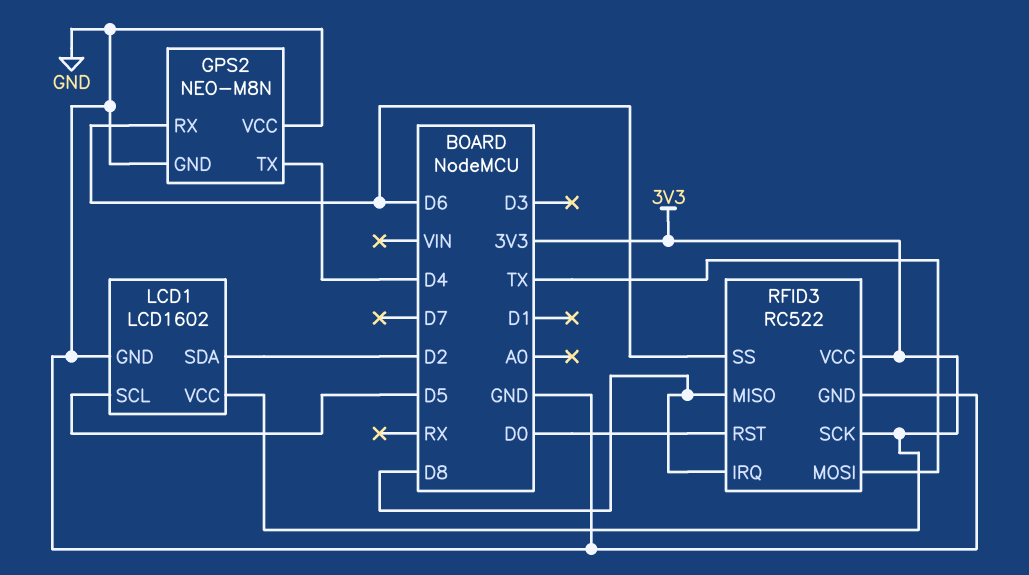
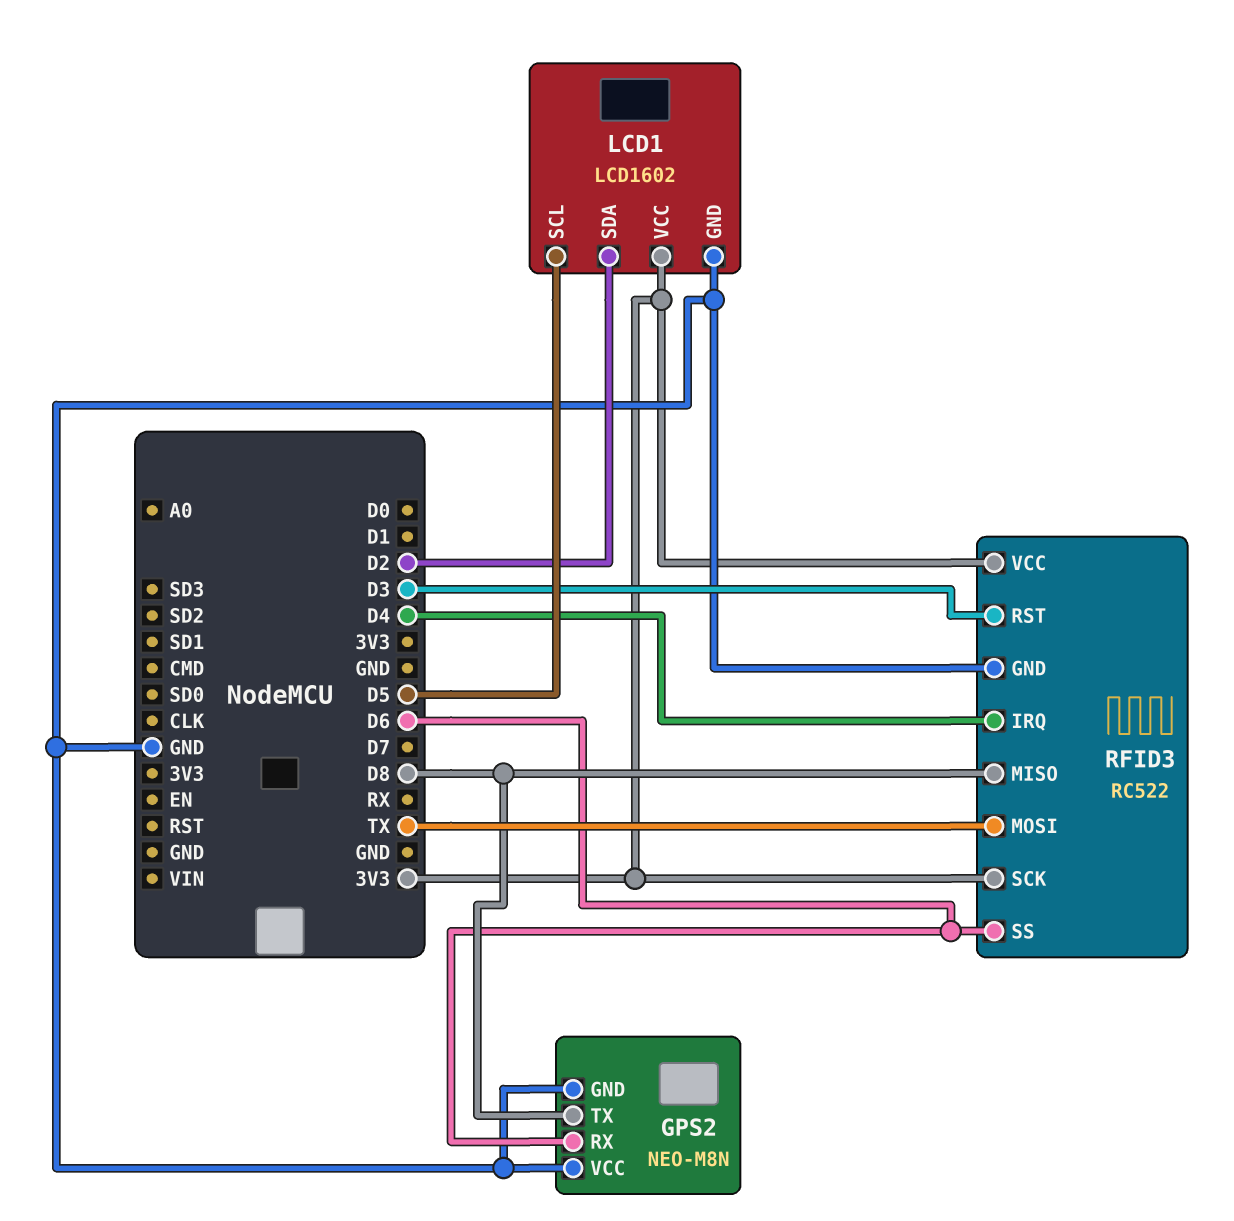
GPS2 pin TX: D4 -> D8
RFID3 pin IRQ: D8 -> D4
RFID3 pin RST: D0 -> D3

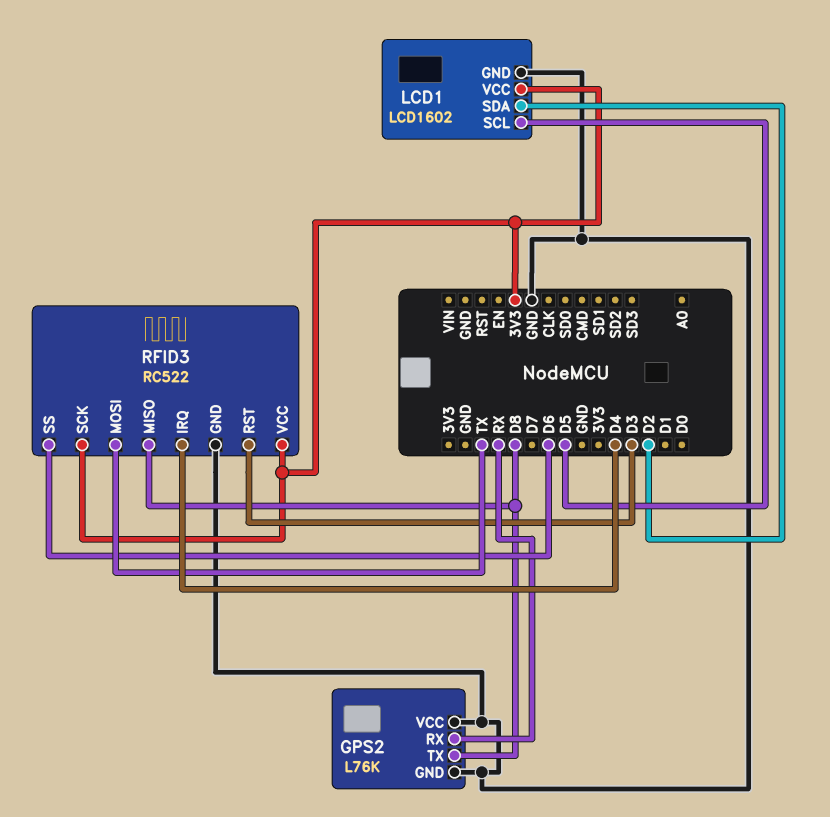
GPS2: NEO-M8N -> L76K
GPS2 pin RX: D6 -> RX

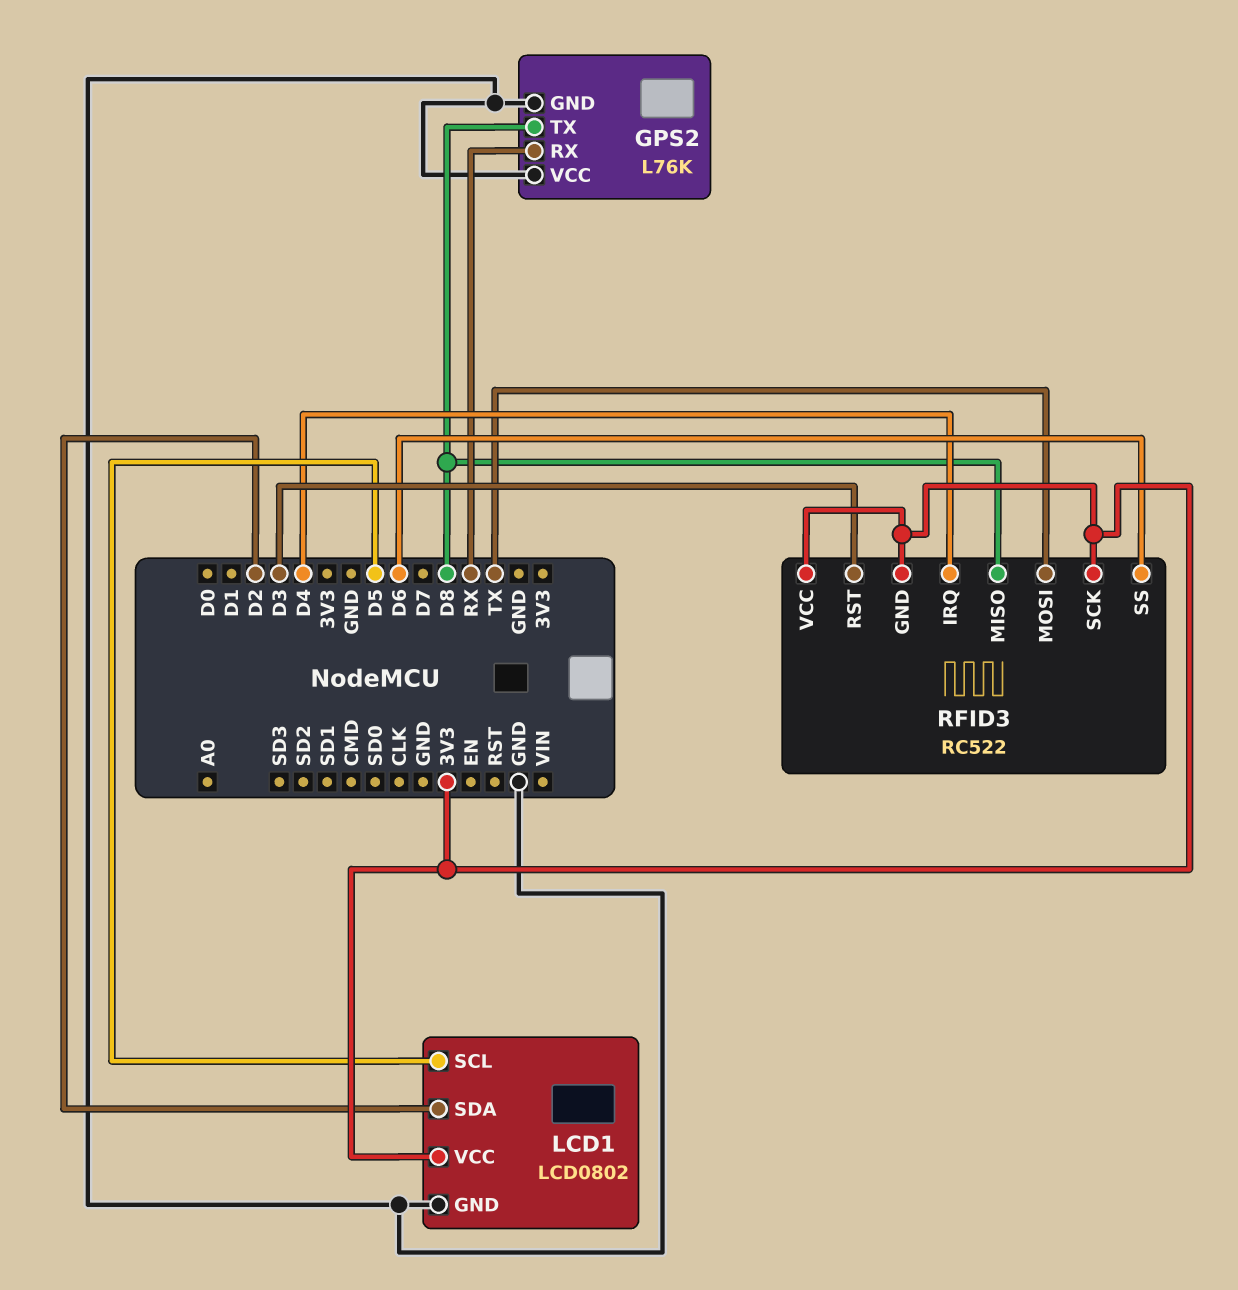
LCD1: LCD1602 -> LCD0802
RFID3 pin GND: GND -> 3V3

